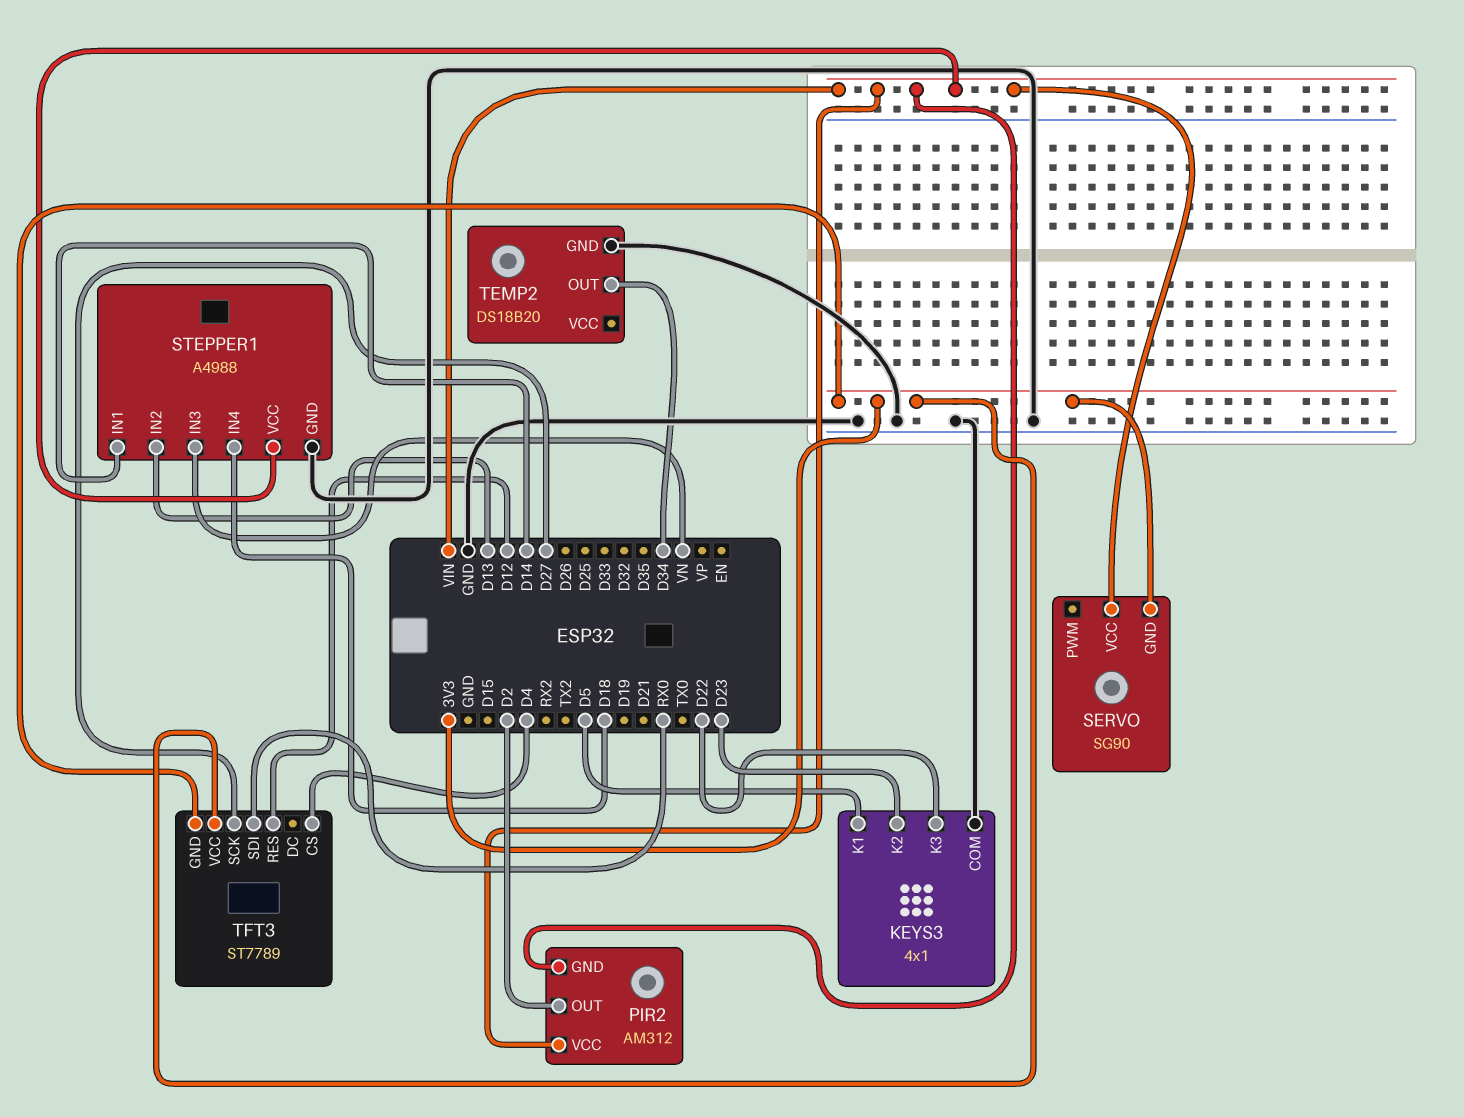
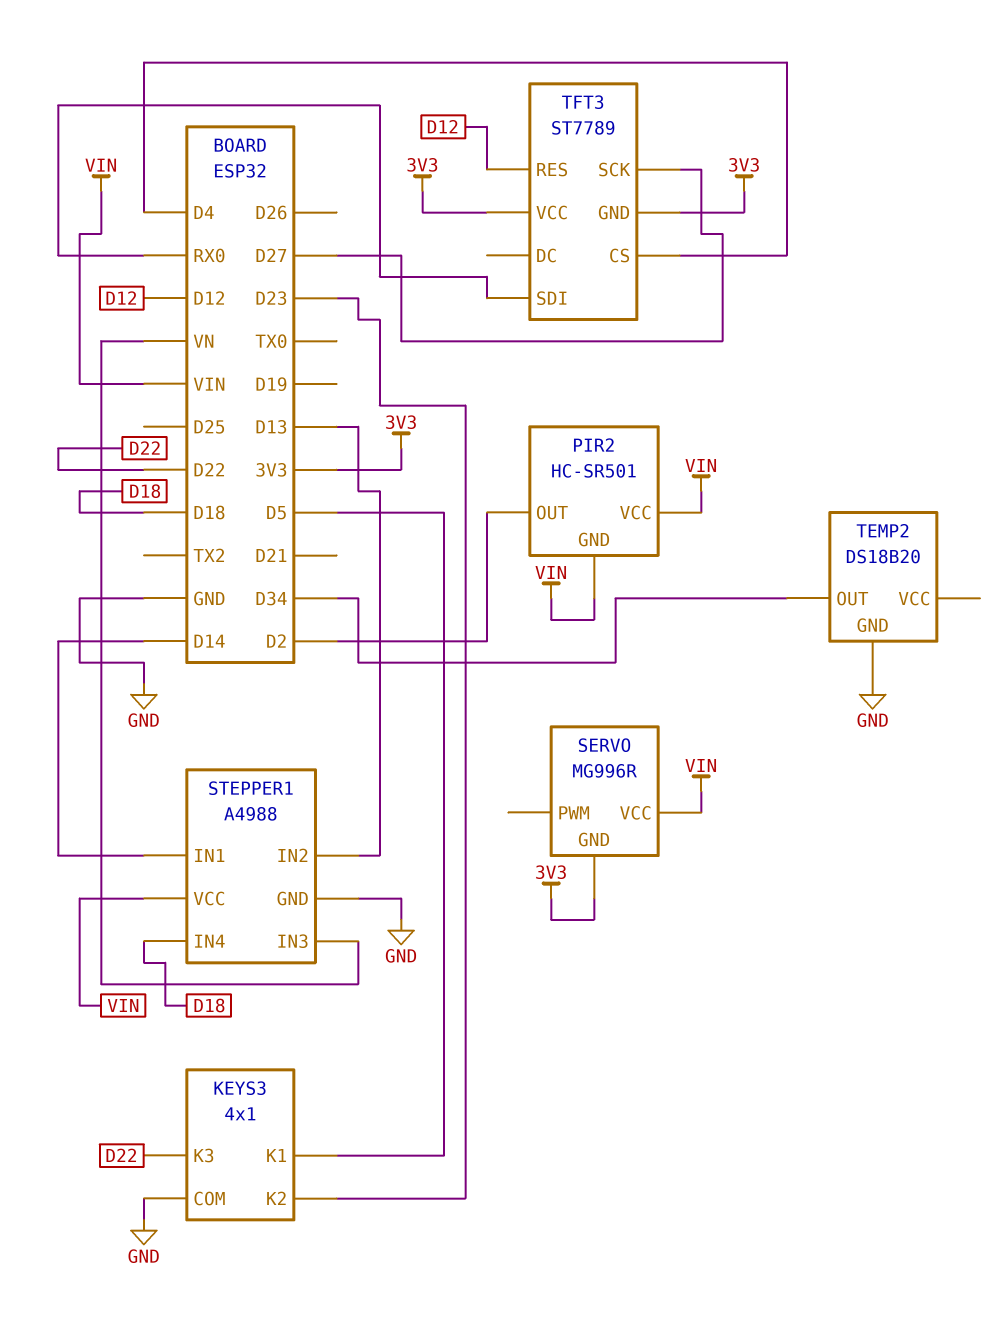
PIR2: AM312 -> HC-SR501
SERVO: SG90 -> MG996R

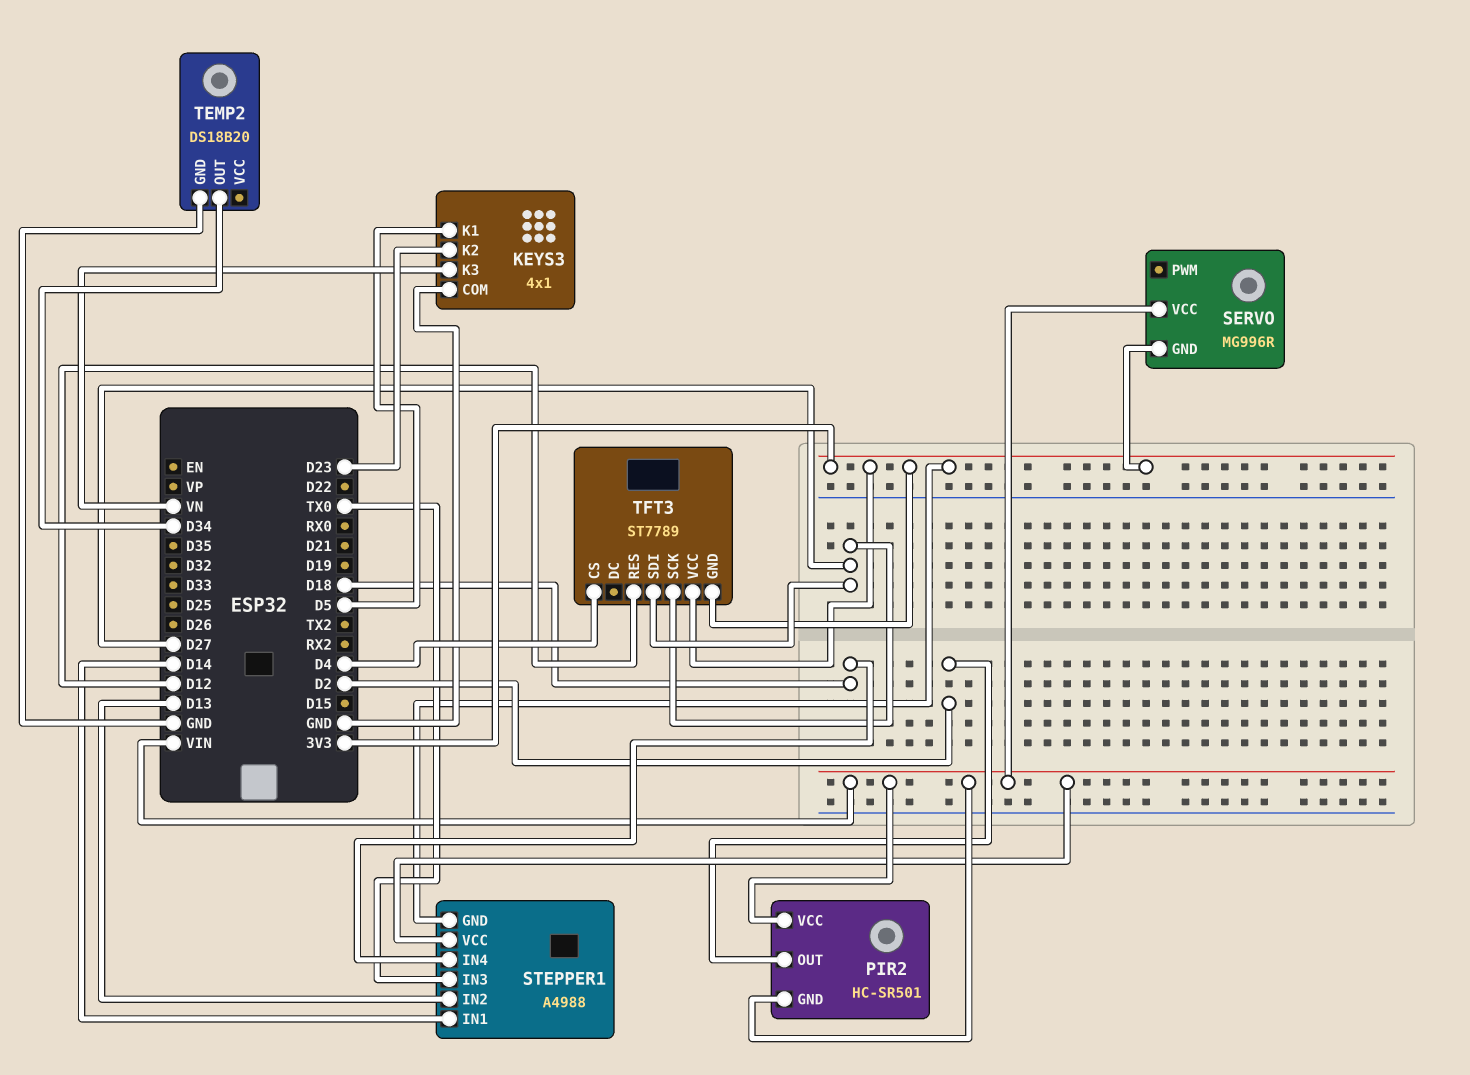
KEYS3 pin K3: D22 -> VN
STEPPER1 pin GND: GND -> 3V3
STEPPER1 pin IN3: VN -> TX0
TFT3 pin SDI: RX0 -> D27

